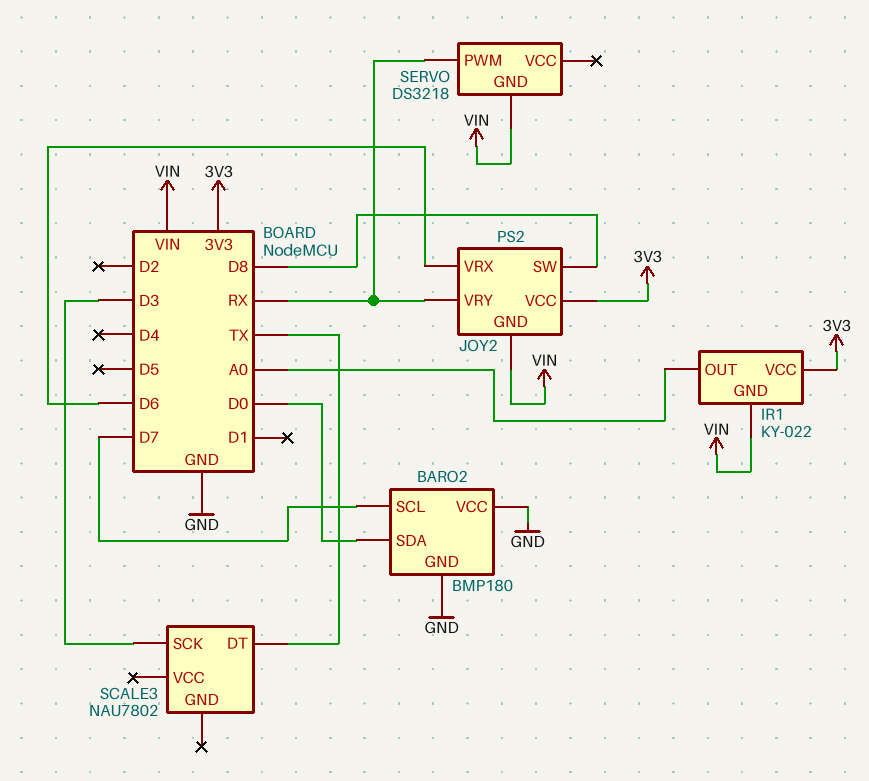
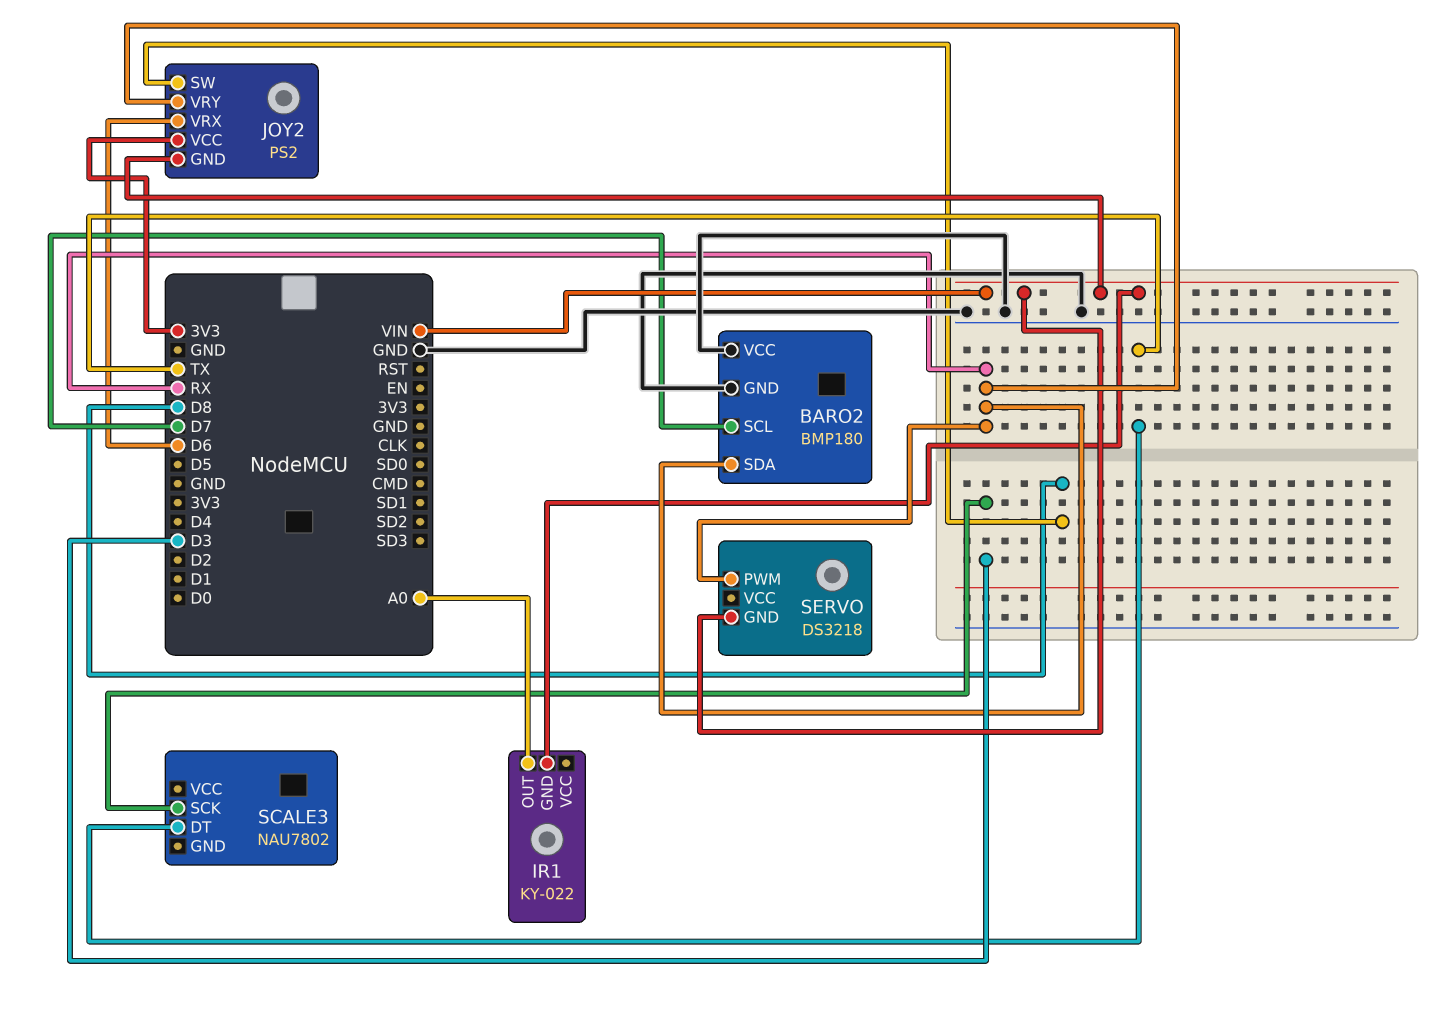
BARO2 pin SDA: D0 -> RX
IR1 pin VCC: 3V3 -> none

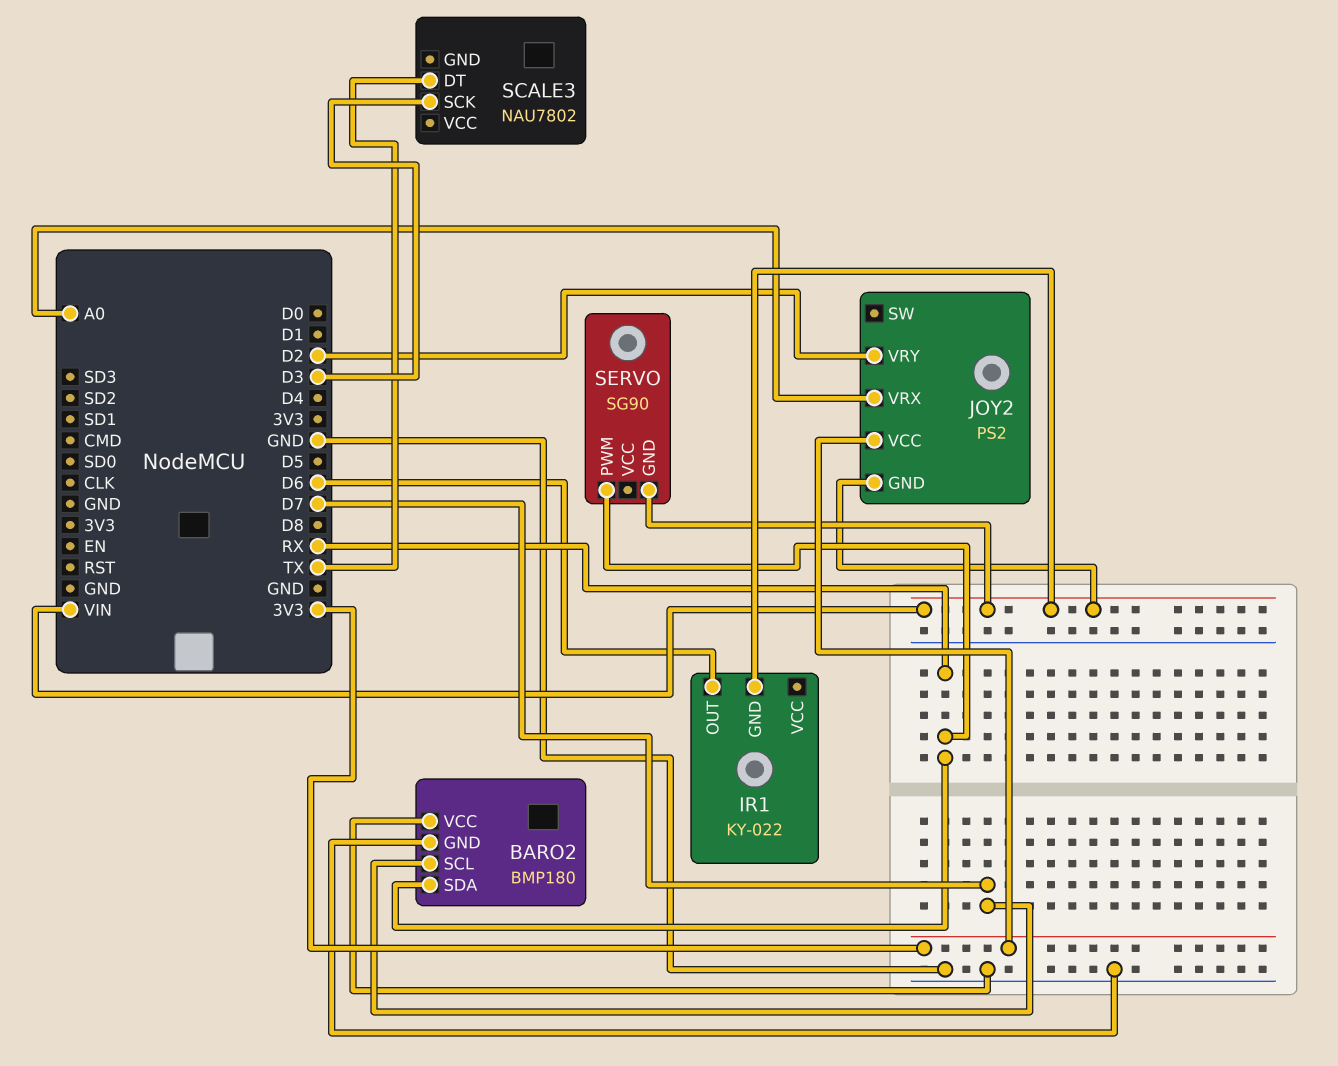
IR1 pin OUT: A0 -> D6
JOY2 pin SW: D8 -> none
JOY2 pin VRX: D6 -> A0
JOY2 pin VRY: RX -> D2
SERVO: DS3218 -> SG90

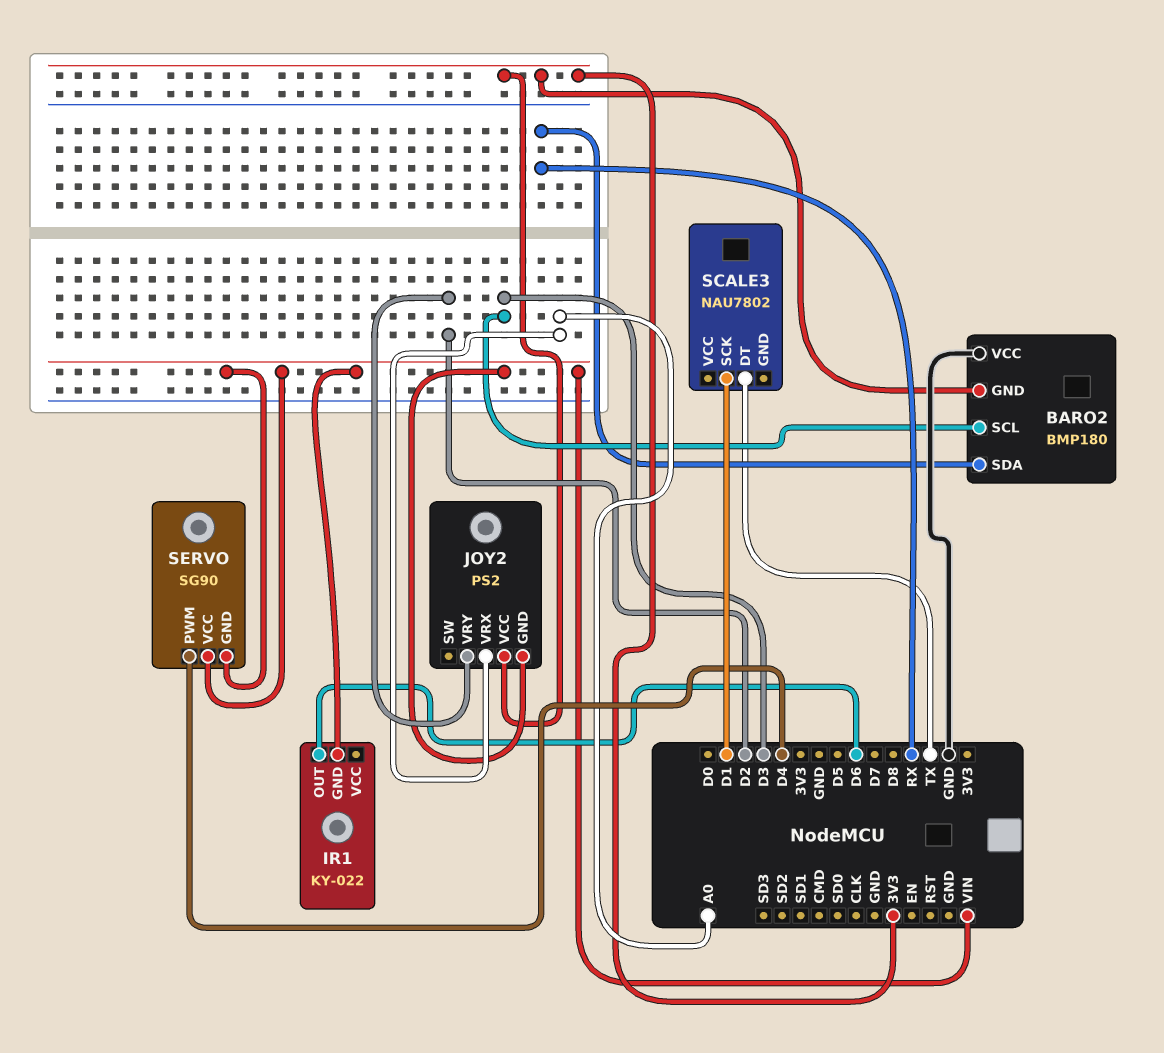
BARO2 pin GND: GND -> 3V3
BARO2 pin SCL: D7 -> D3
SCALE3 pin SCK: D3 -> D1
SERVO pin PWM: RX -> D4
SERVO pin VCC: none -> VIN

